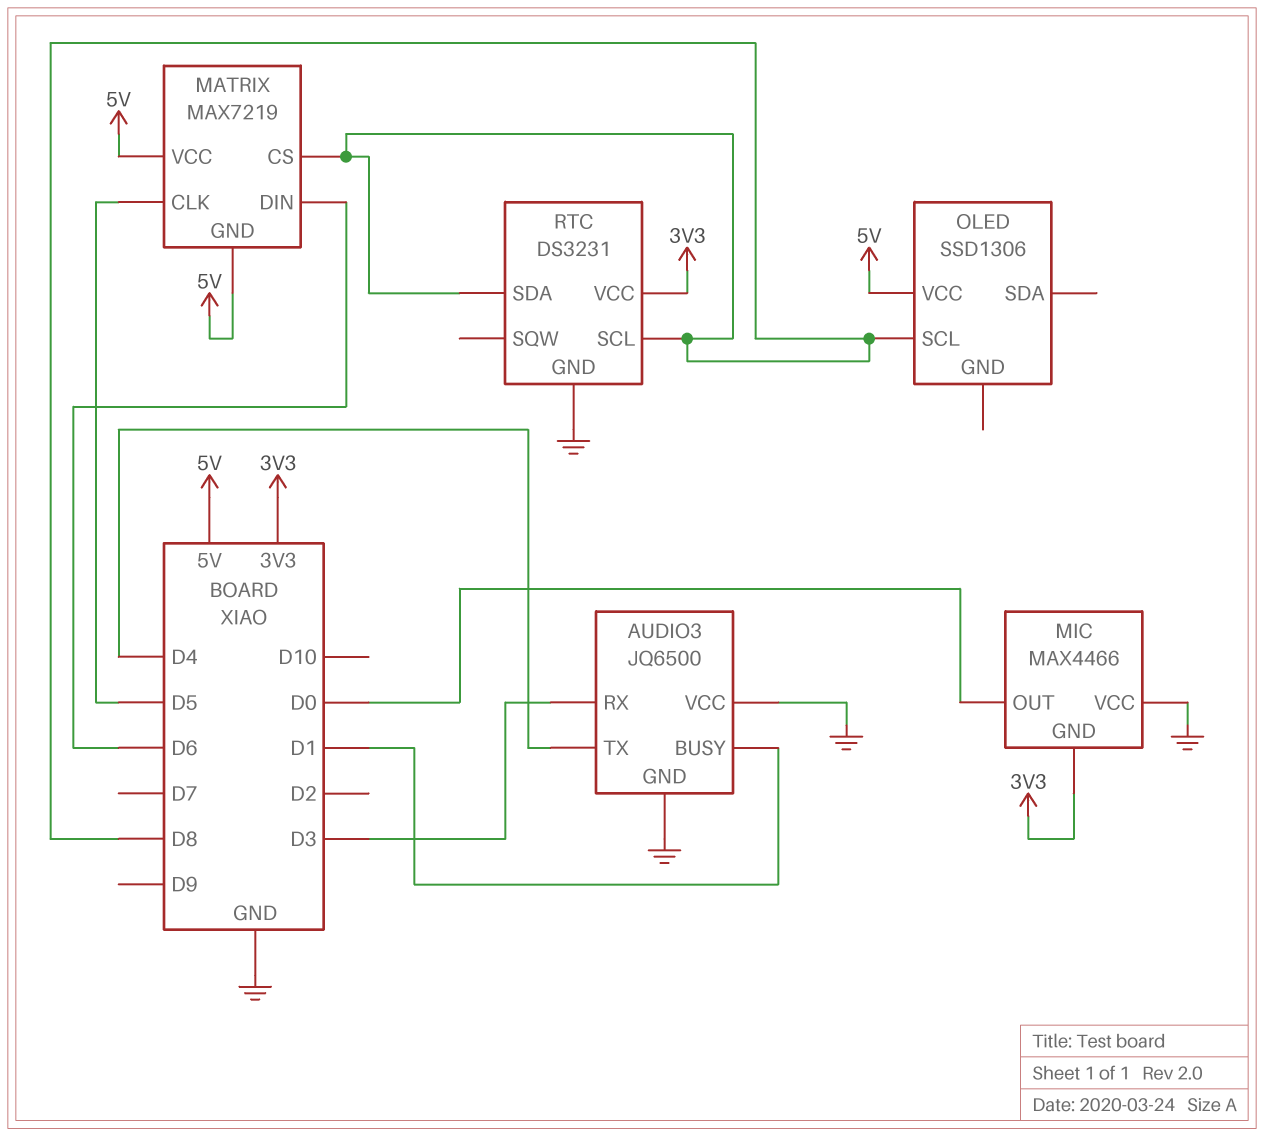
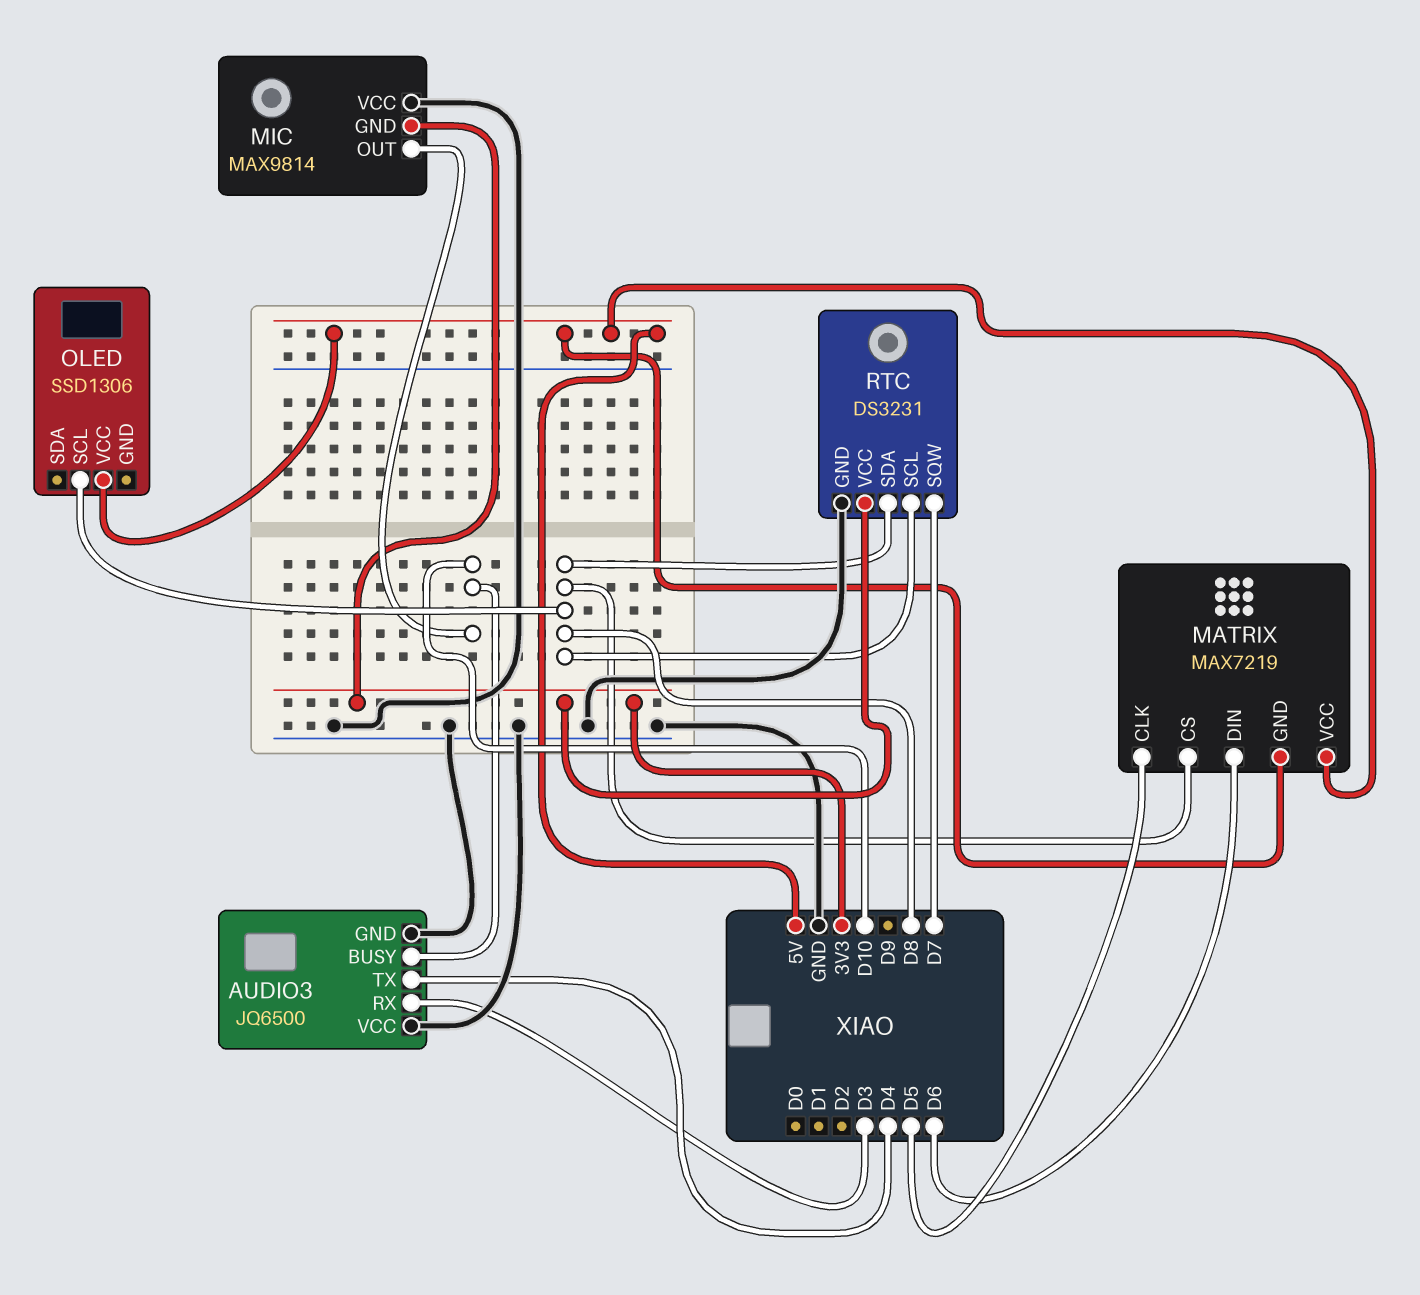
AUDIO3 pin BUSY: D1 -> D10
MIC: MAX4466 -> MAX9814
MIC pin OUT: D0 -> D10
RTC pin SQW: none -> D7

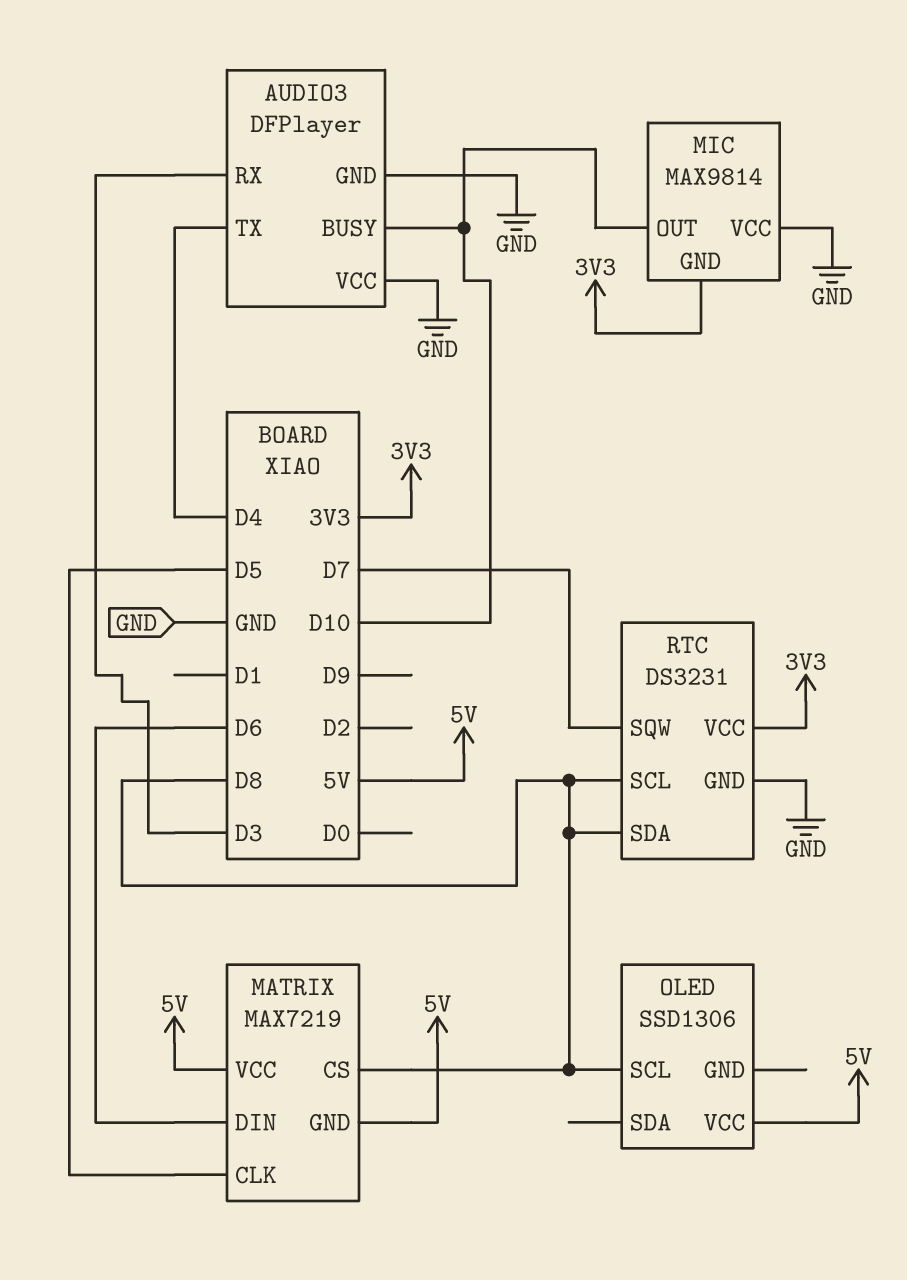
AUDIO3: JQ6500 -> DFPlayer

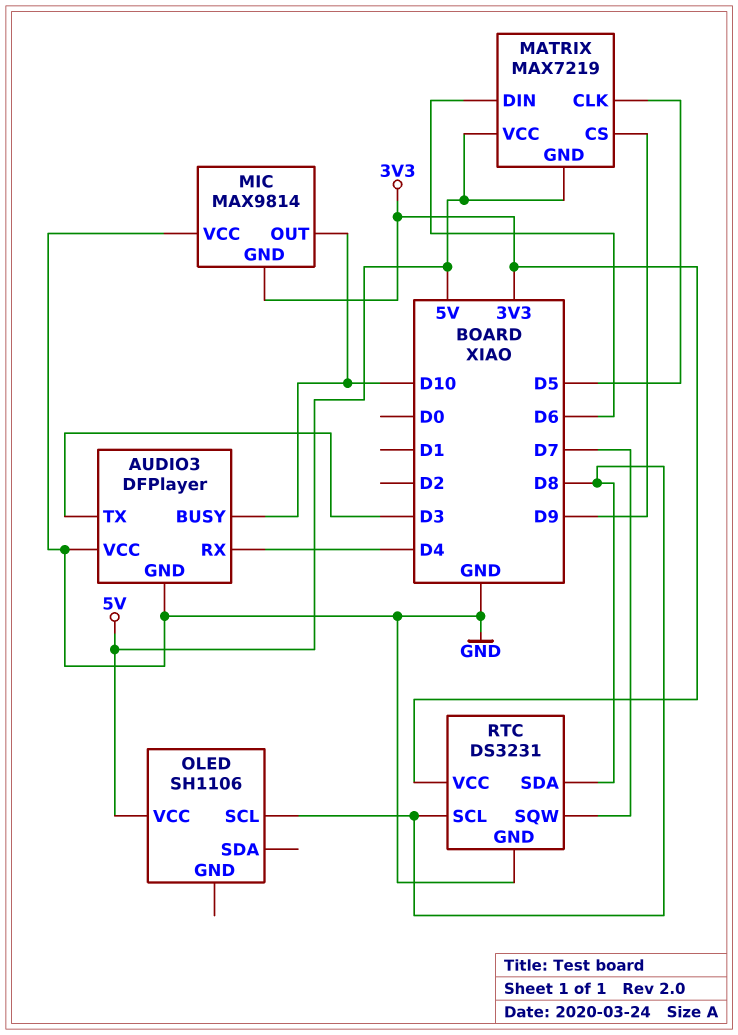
AUDIO3 pin RX: D3 -> D4
AUDIO3 pin TX: D4 -> D3
MATRIX pin CS: D8 -> D9
OLED: SSD1306 -> SH1106

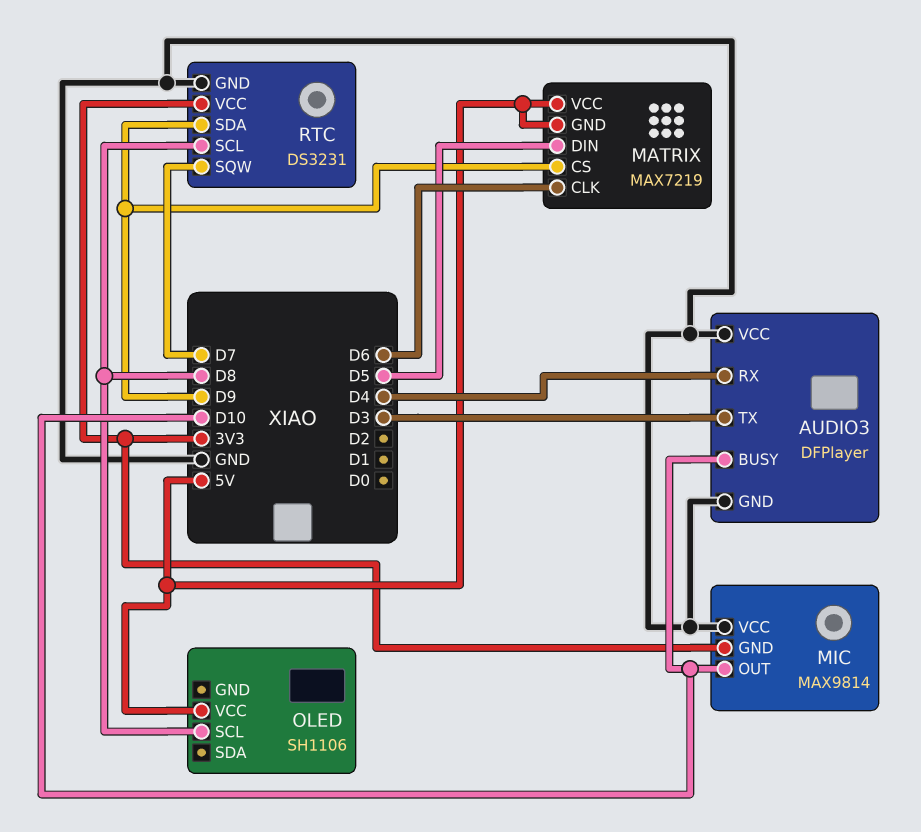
MATRIX pin CLK: D5 -> D6
MATRIX pin DIN: D6 -> D5
RTC pin SDA: D8 -> D9

